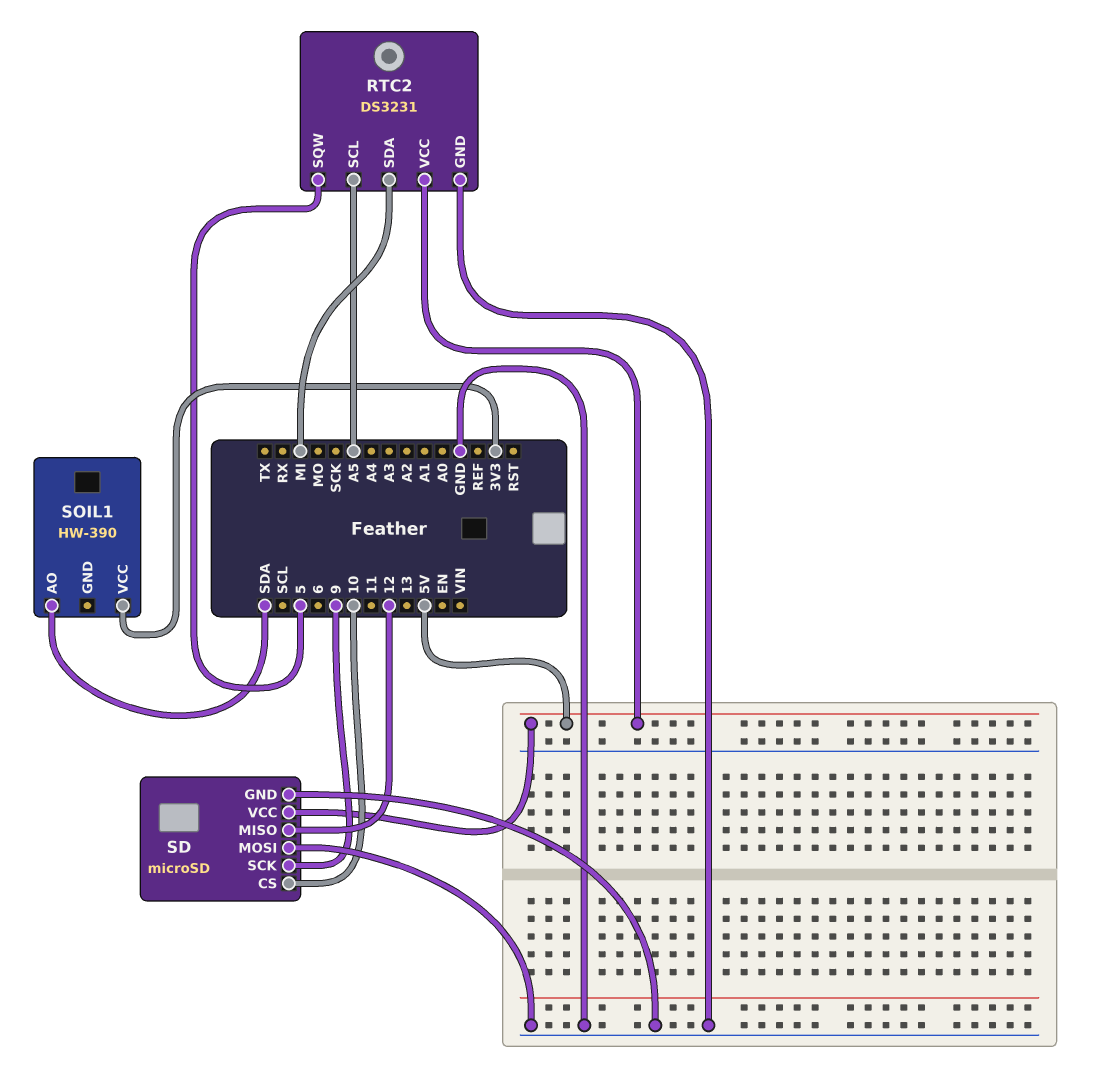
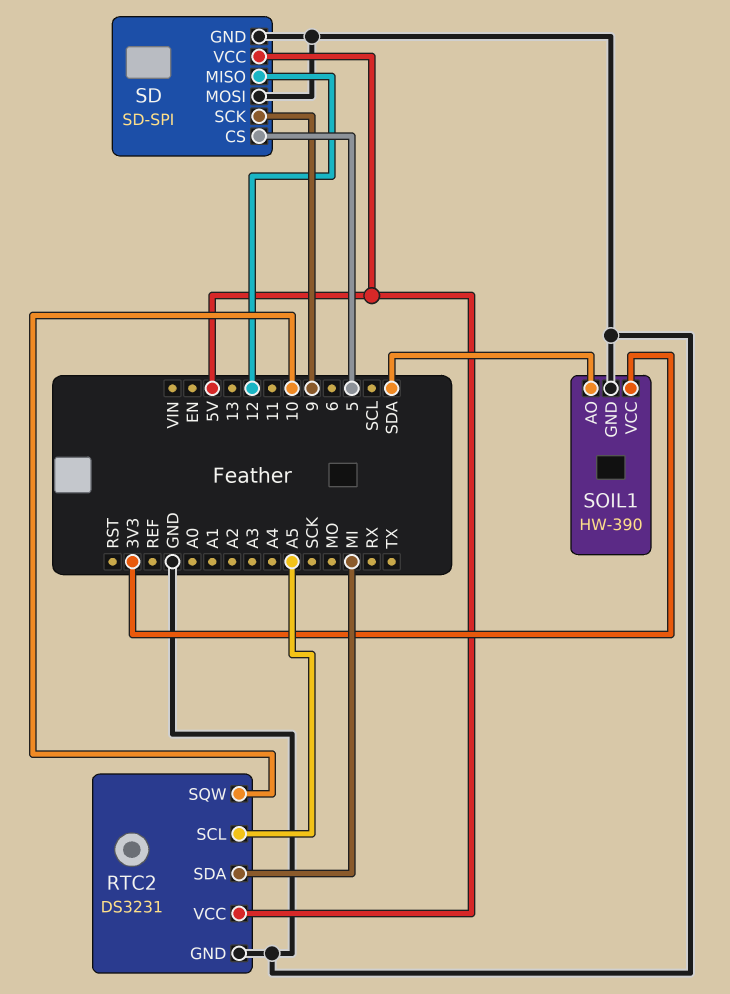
RTC2 pin SQW: 5 -> 10
SD: microSD -> SD-SPI
SD pin CS: 10 -> 5
SOIL1 pin GND: none -> GND

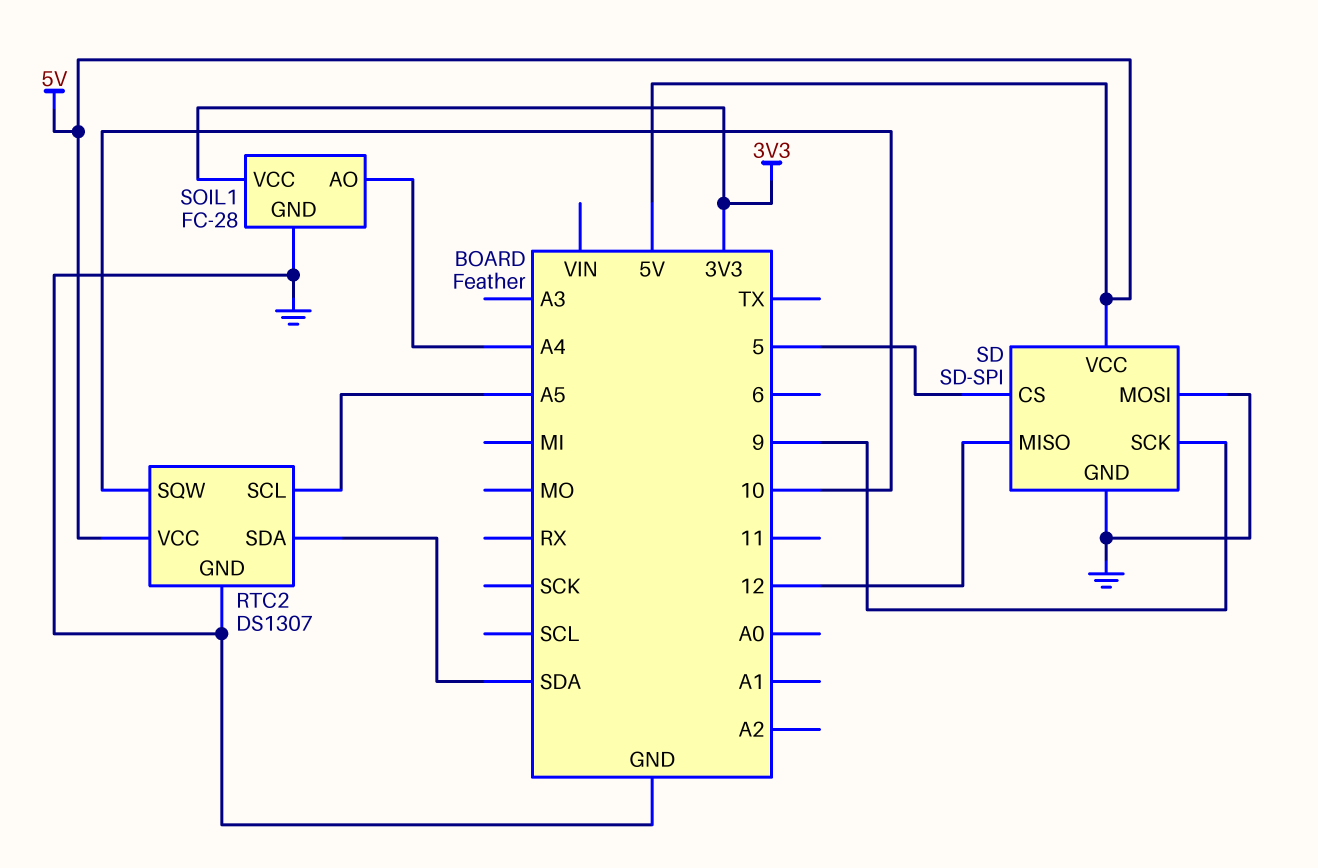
RTC2: DS3231 -> DS1307
RTC2 pin SDA: MI -> SDA
SOIL1: HW-390 -> FC-28
SOIL1 pin AO: SDA -> A4

